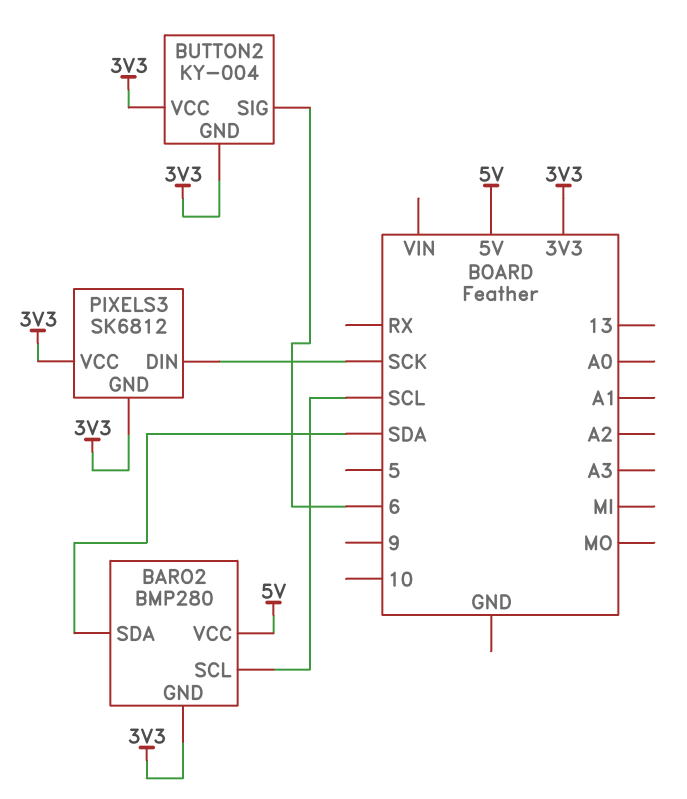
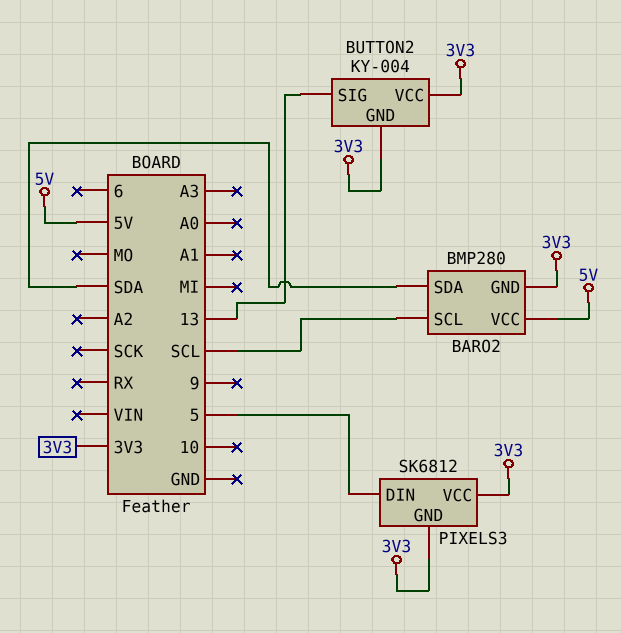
BUTTON2 pin SIG: 6 -> 13
PIXELS3 pin DIN: SCK -> 5

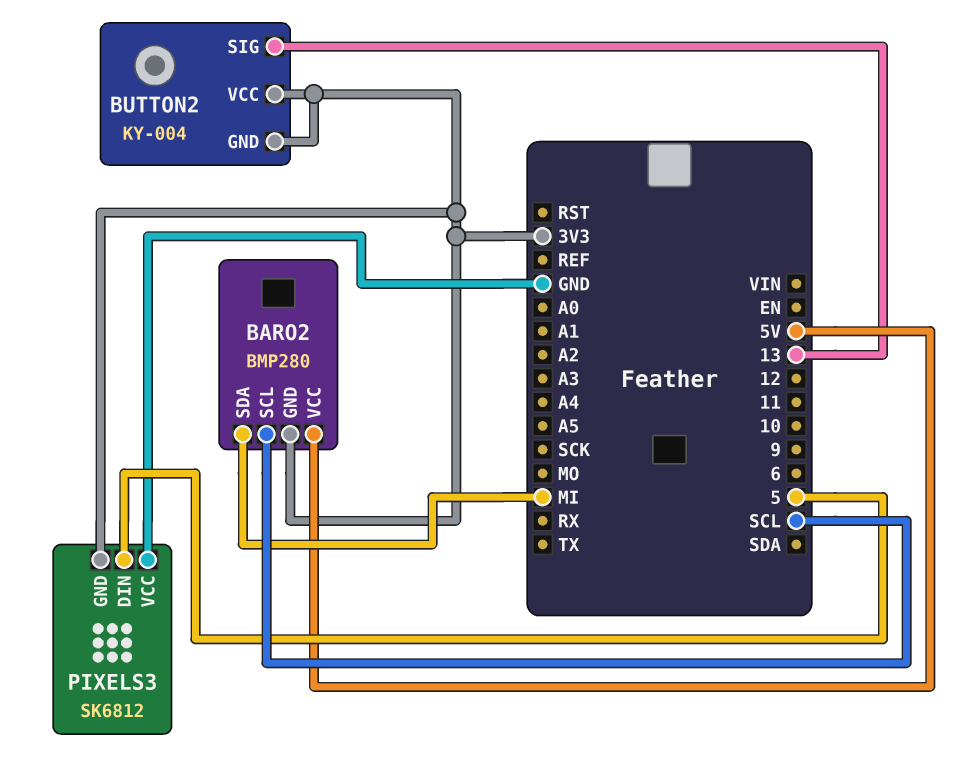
BARO2 pin SDA: SDA -> MI
PIXELS3 pin VCC: 3V3 -> GND

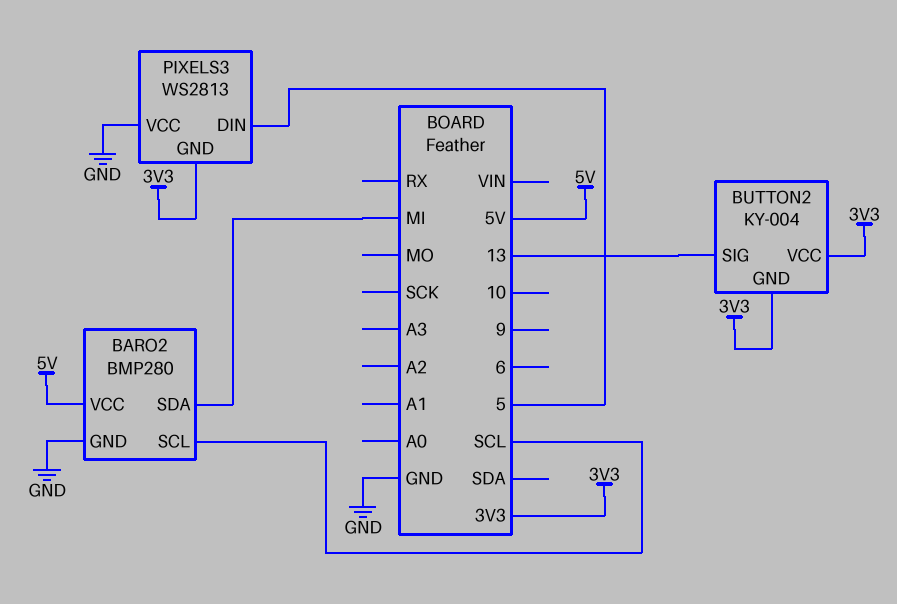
BARO2 pin GND: 3V3 -> GND
PIXELS3: SK6812 -> WS2813

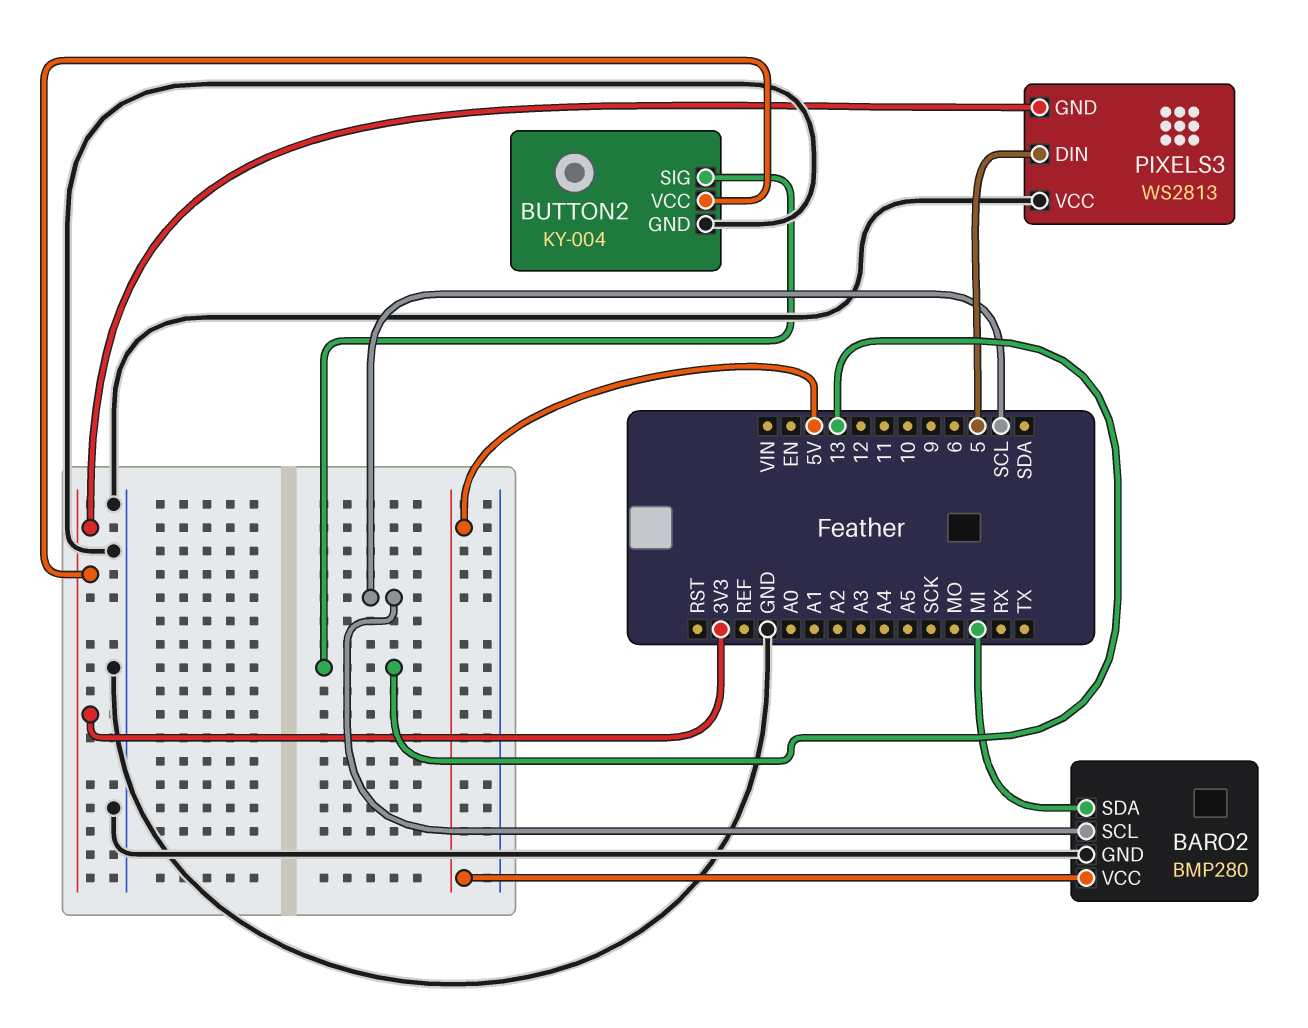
BUTTON2 pin GND: 3V3 -> GND

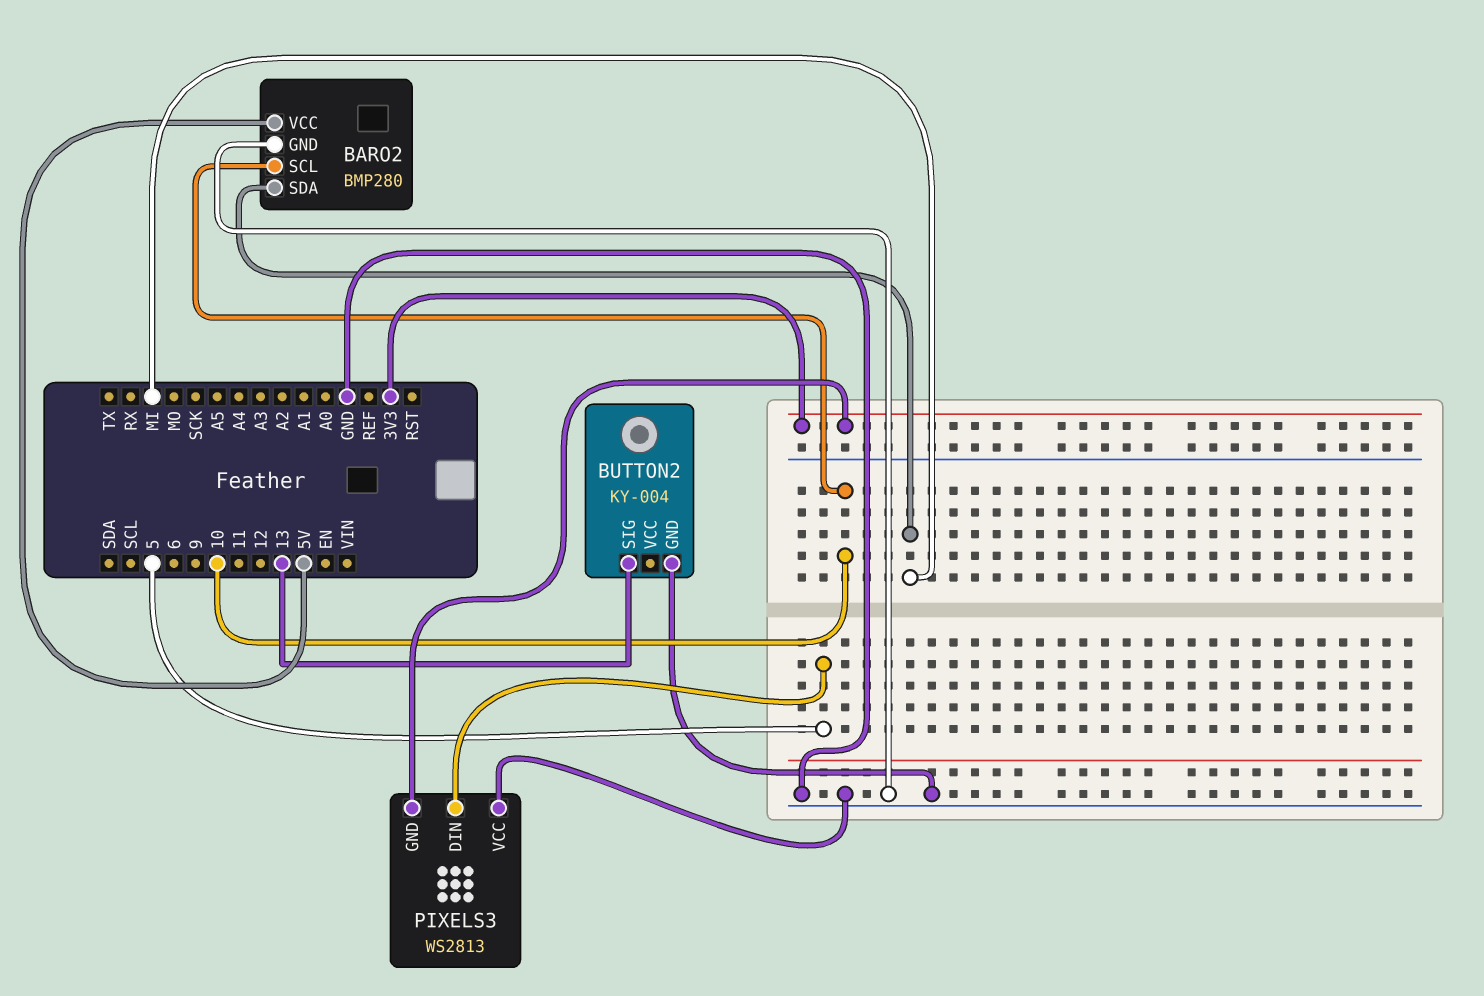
BARO2 pin SCL: SCL -> 10
BUTTON2 pin VCC: 3V3 -> none

